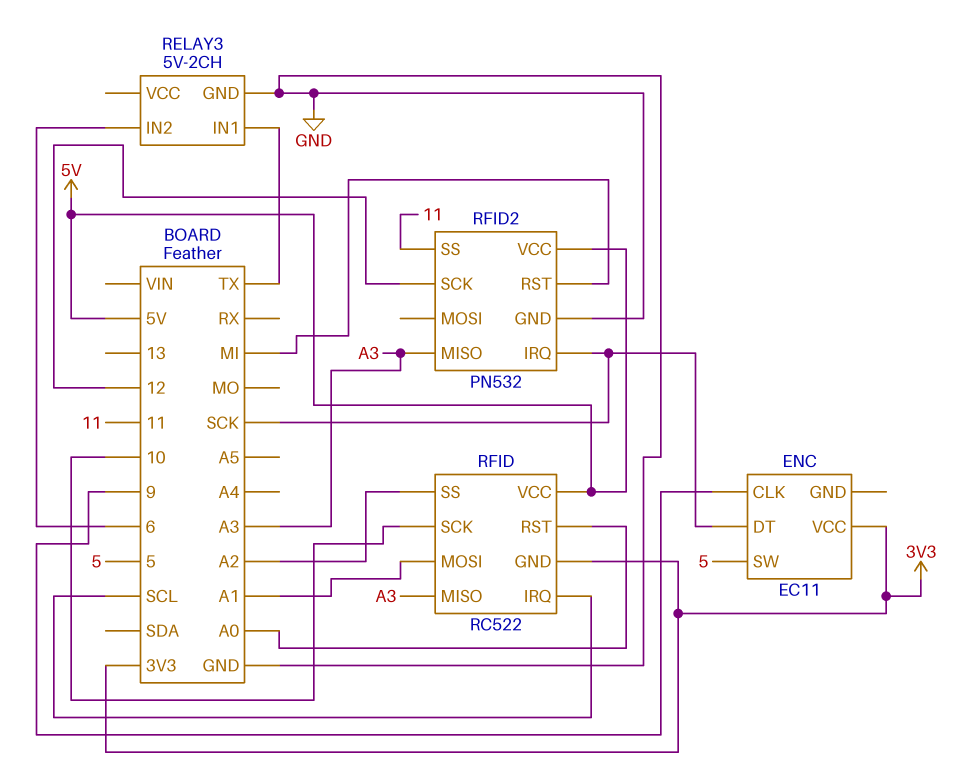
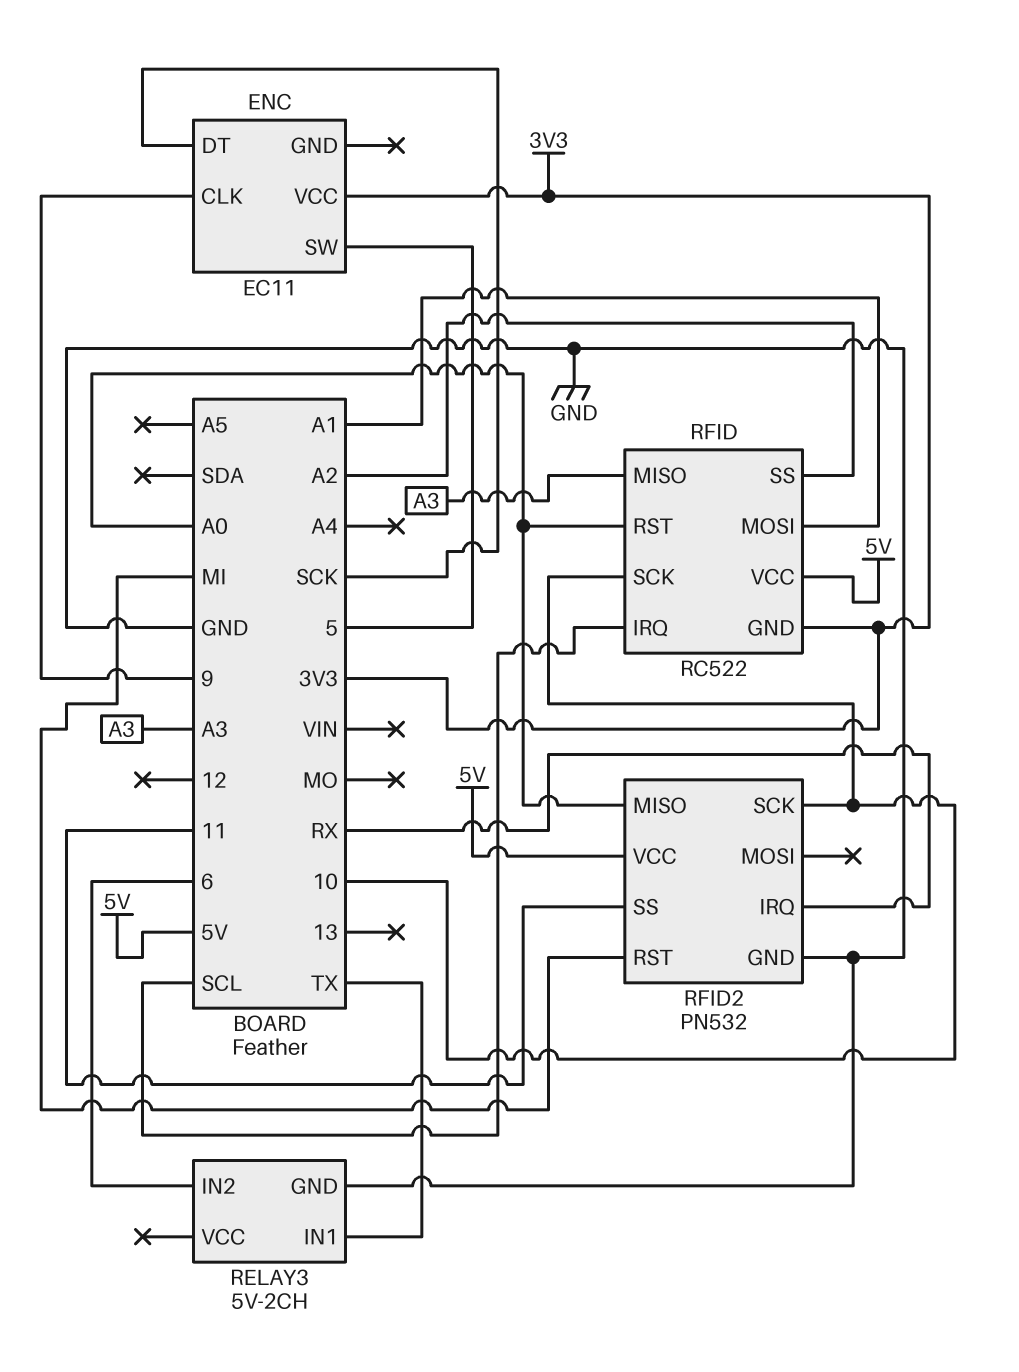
RFID2 pin IRQ: SCK -> RX
RFID2 pin MISO: A3 -> A0
RFID2 pin SCK: 12 -> 10

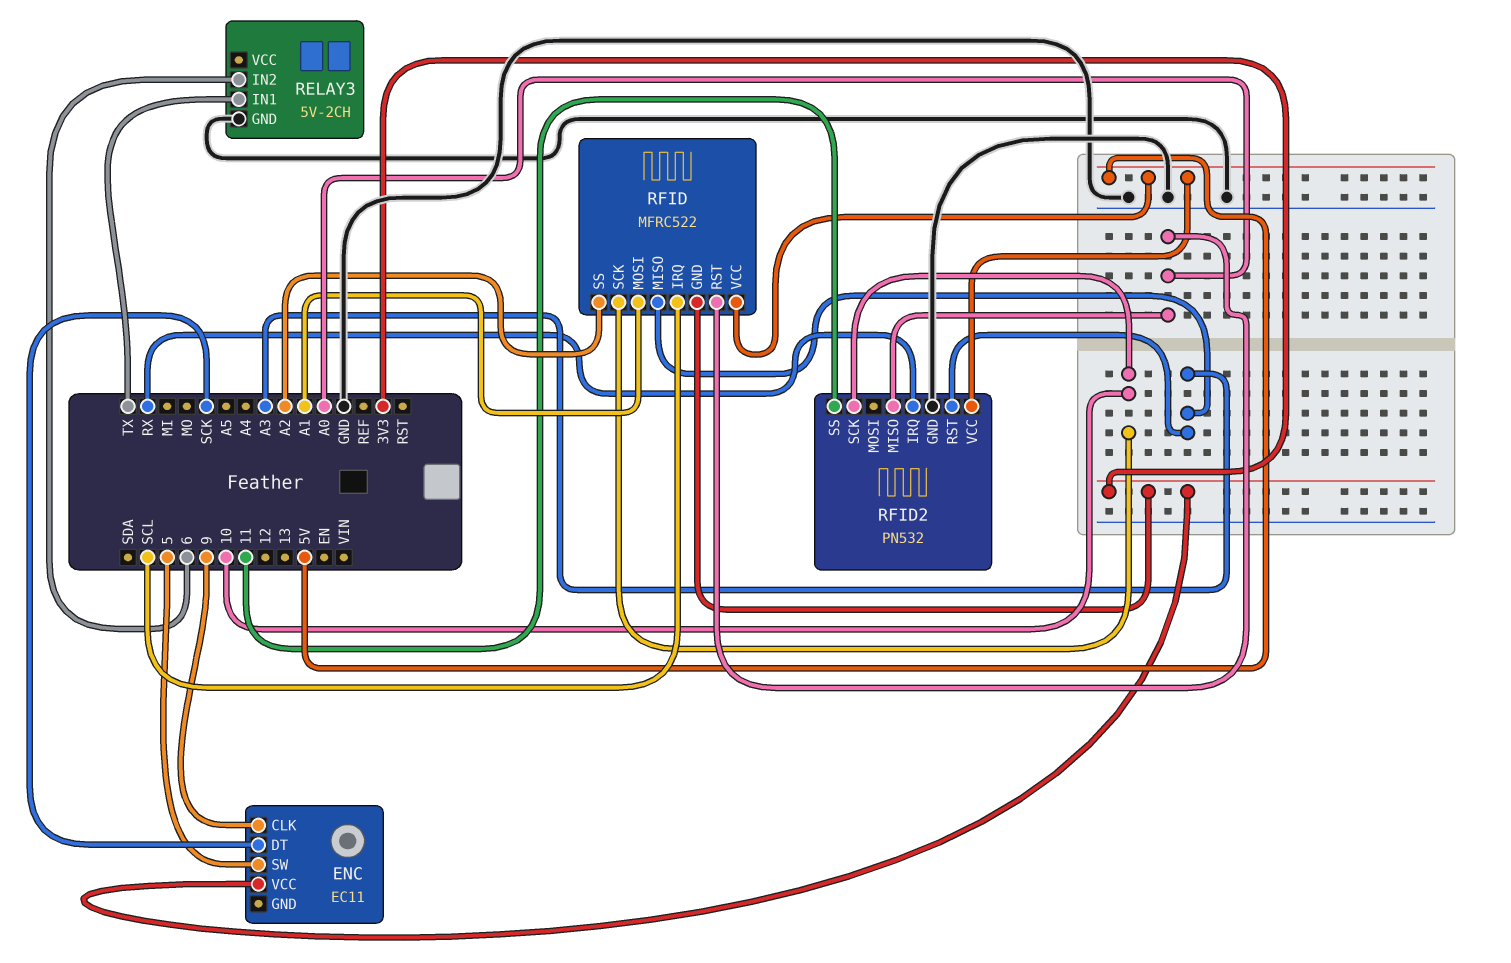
RFID: RC522 -> MFRC522
RFID2 pin RST: MI -> A3

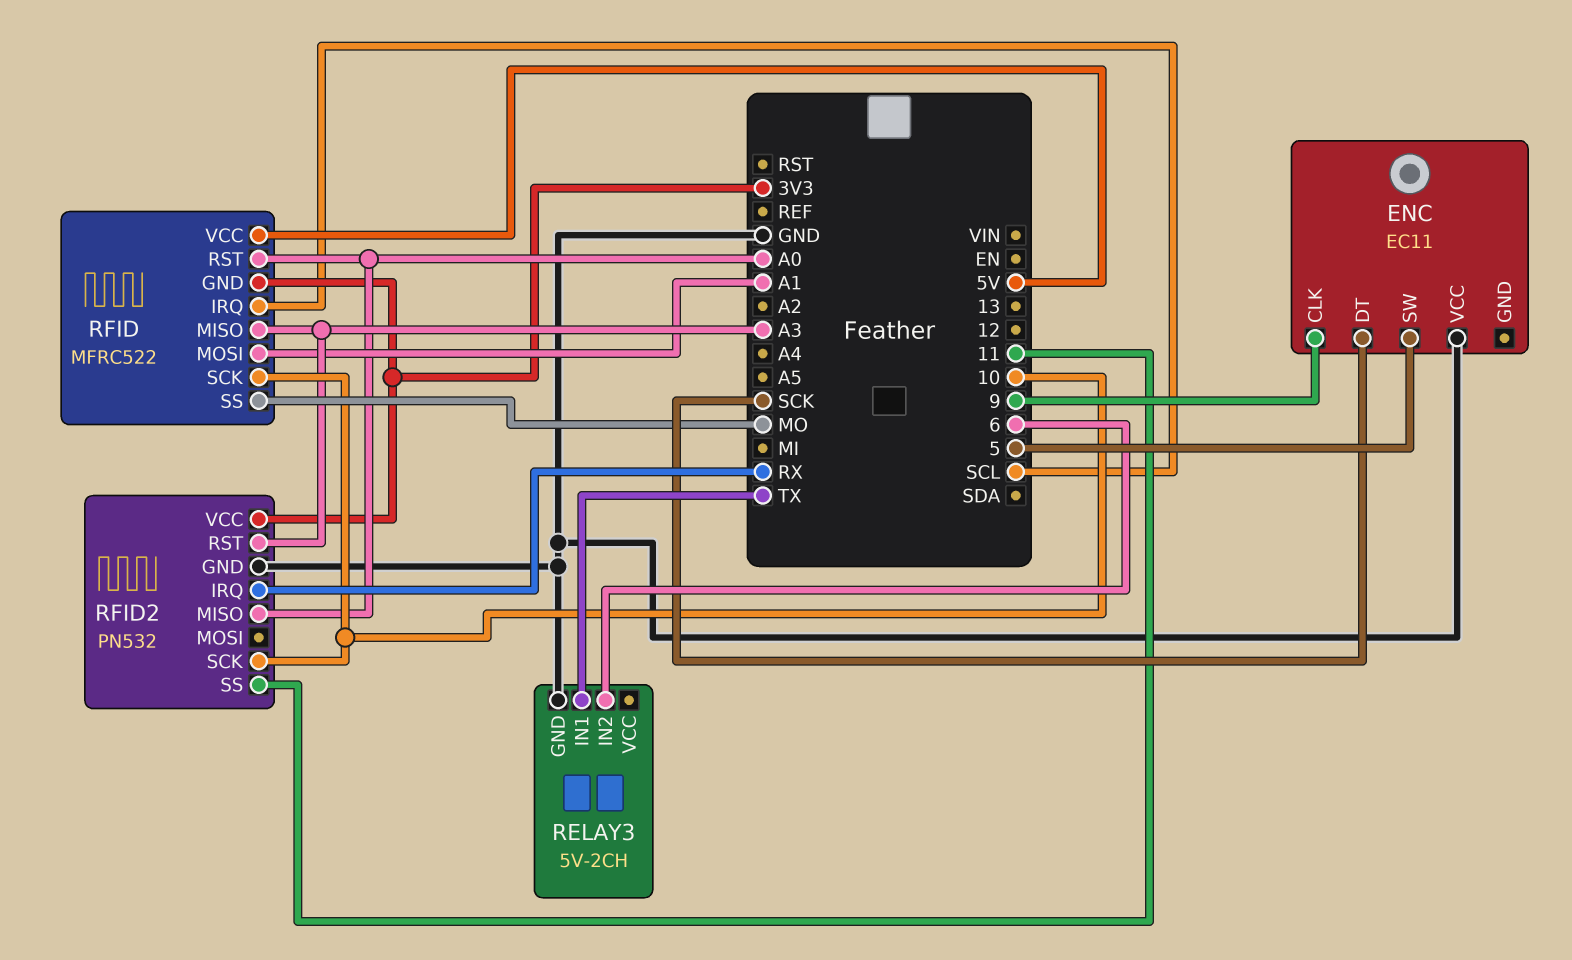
ENC pin VCC: 3V3 -> GND
RFID pin SS: A2 -> MO
RFID2 pin VCC: 5V -> 3V3

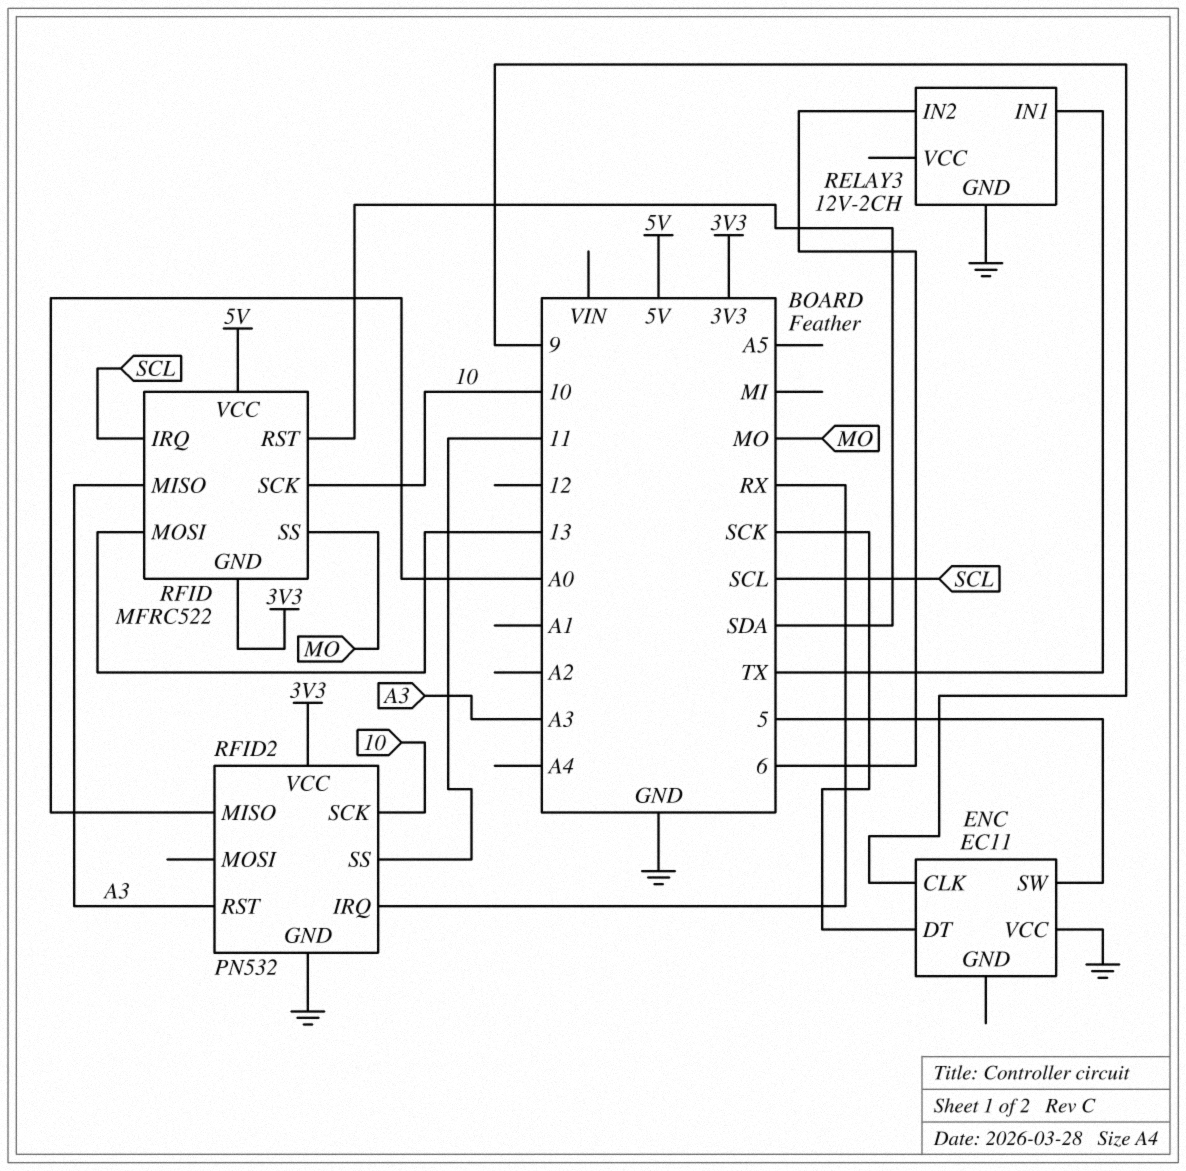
RELAY3: 5V-2CH -> 12V-2CH
RFID pin MOSI: A1 -> 13
RFID pin RST: A0 -> SDA

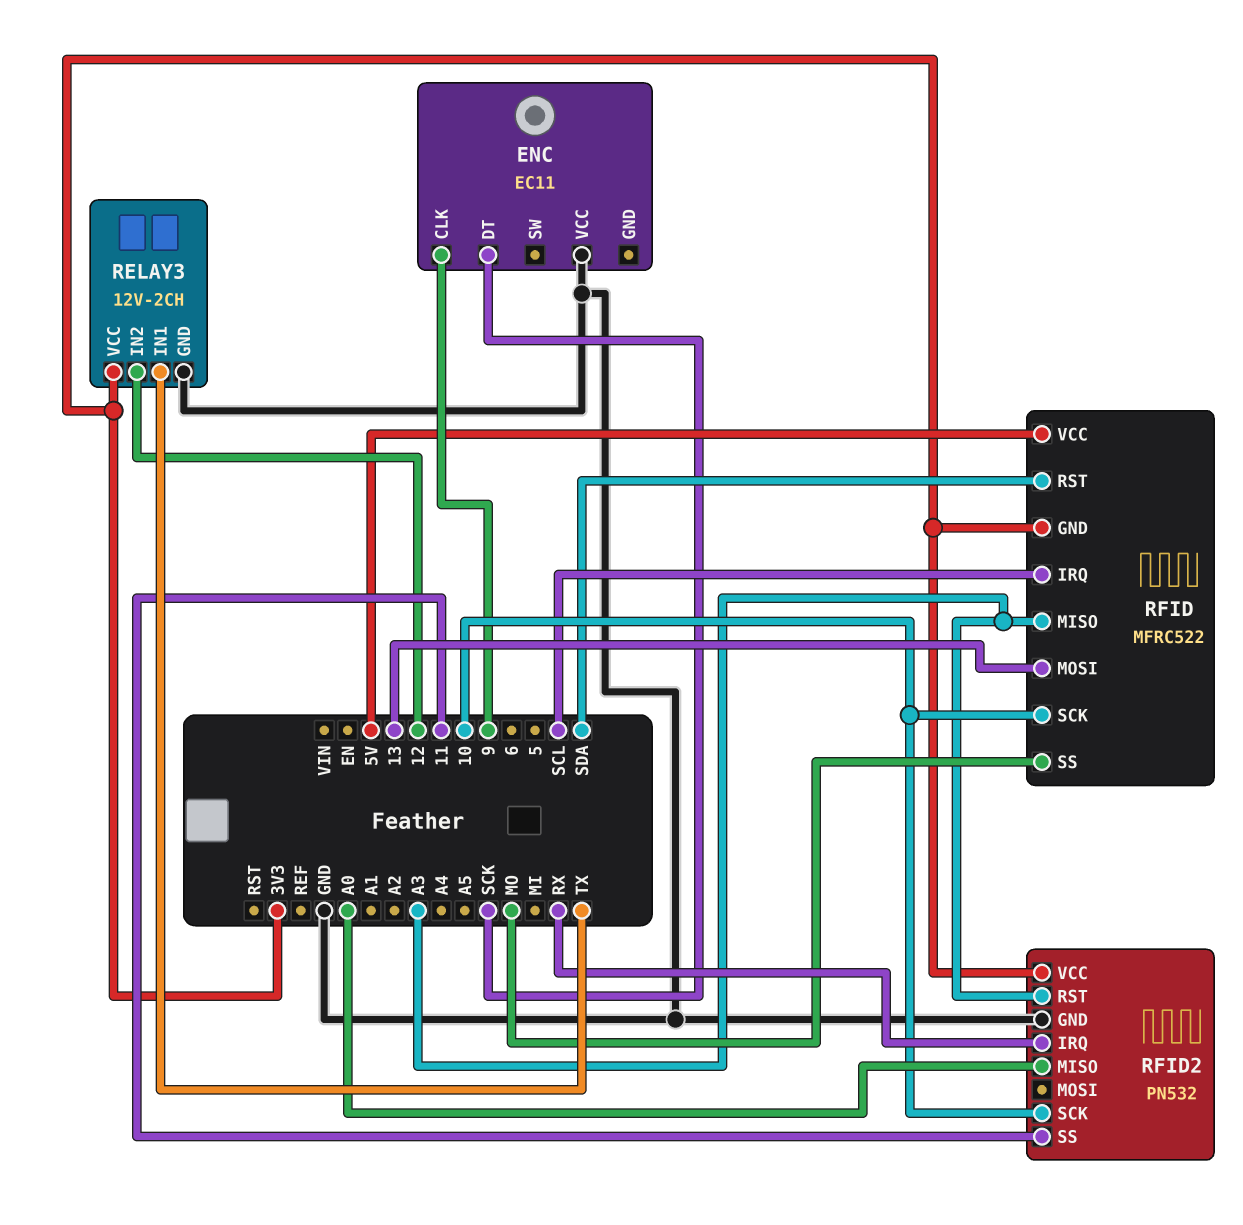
ENC pin SW: 5 -> none
RELAY3 pin IN2: 6 -> 12
RELAY3 pin VCC: none -> 3V3

